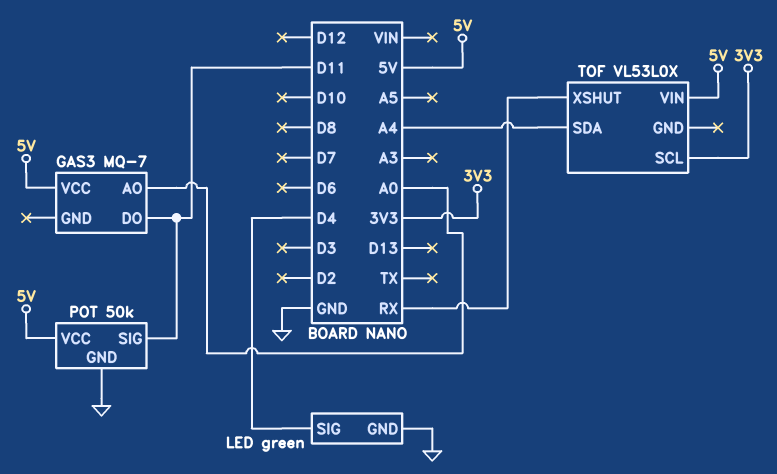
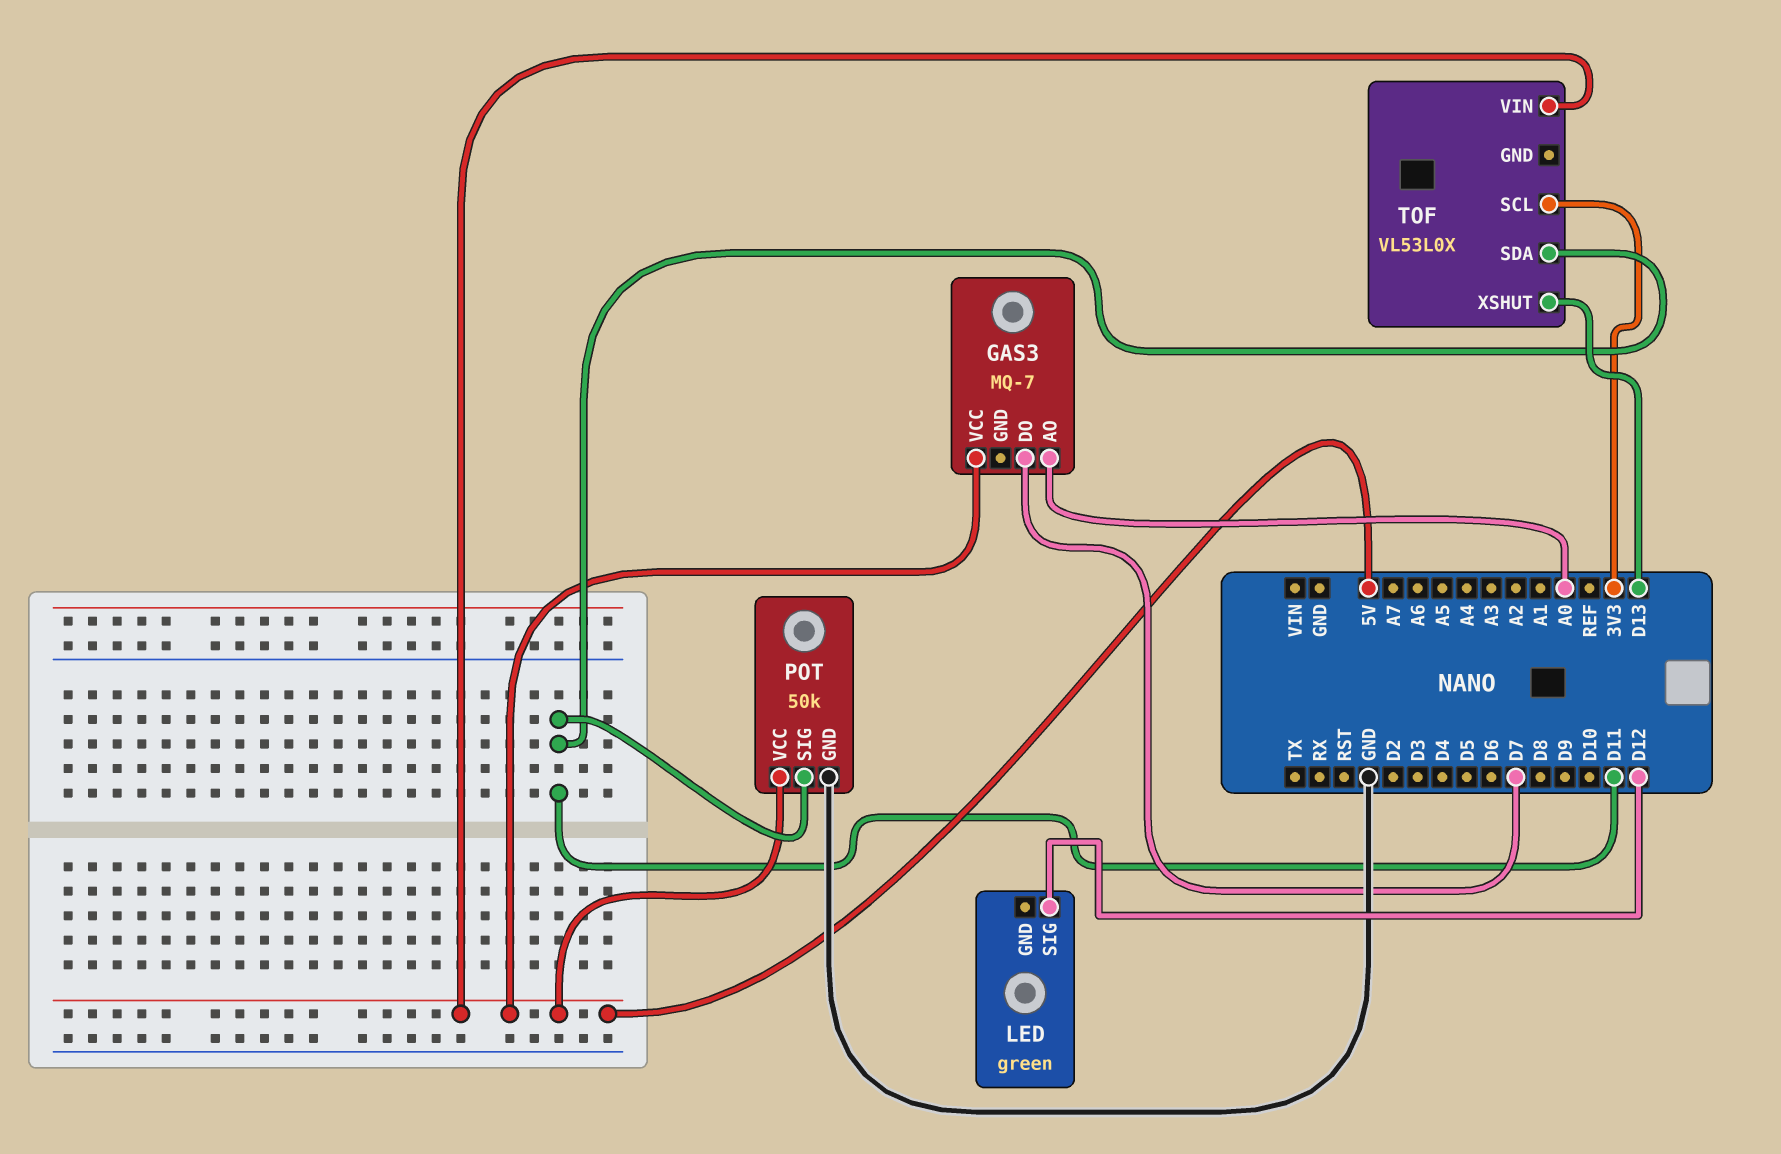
GAS3 pin DO: D11 -> D7
LED pin GND: GND -> none
LED pin SIG: D4 -> D12
TOF pin SDA: A4 -> D11
TOF pin XSHUT: RX -> D13

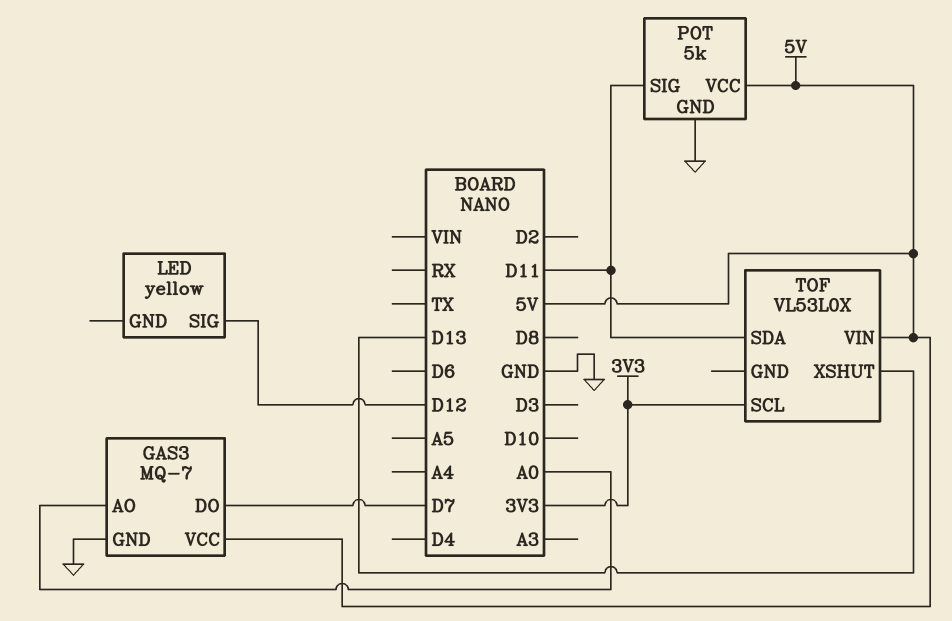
GAS3 pin GND: none -> GND
LED: green -> yellow
POT: 50k -> 5k

